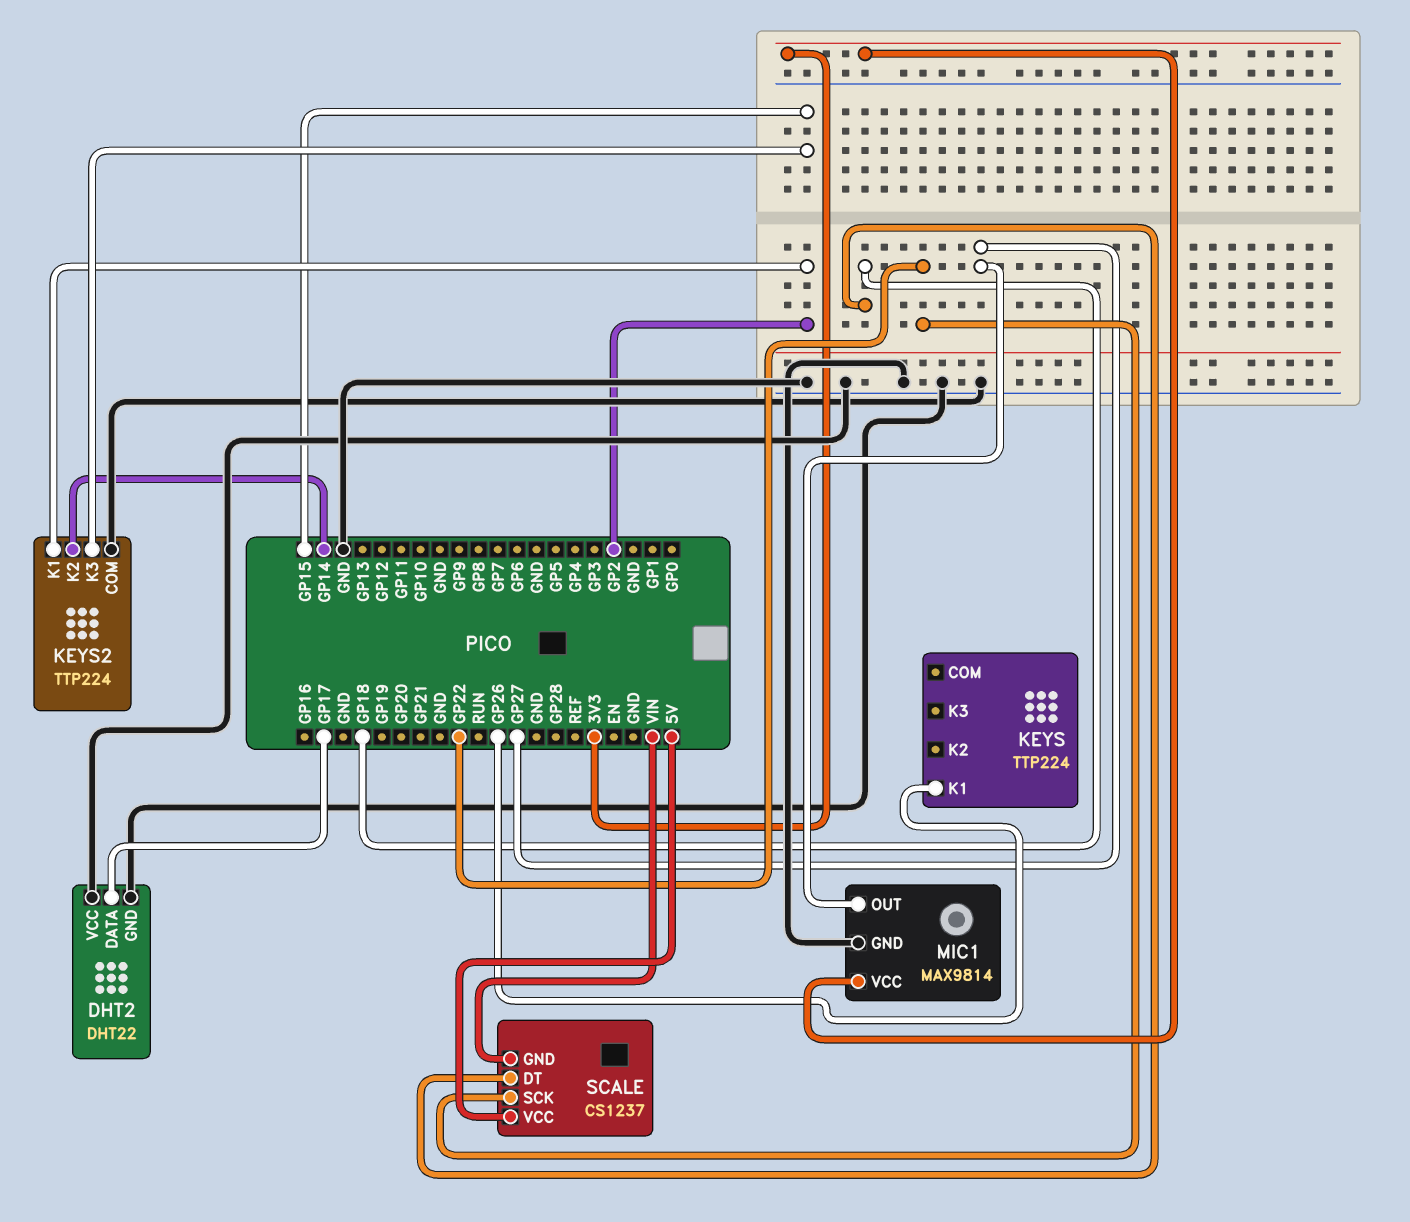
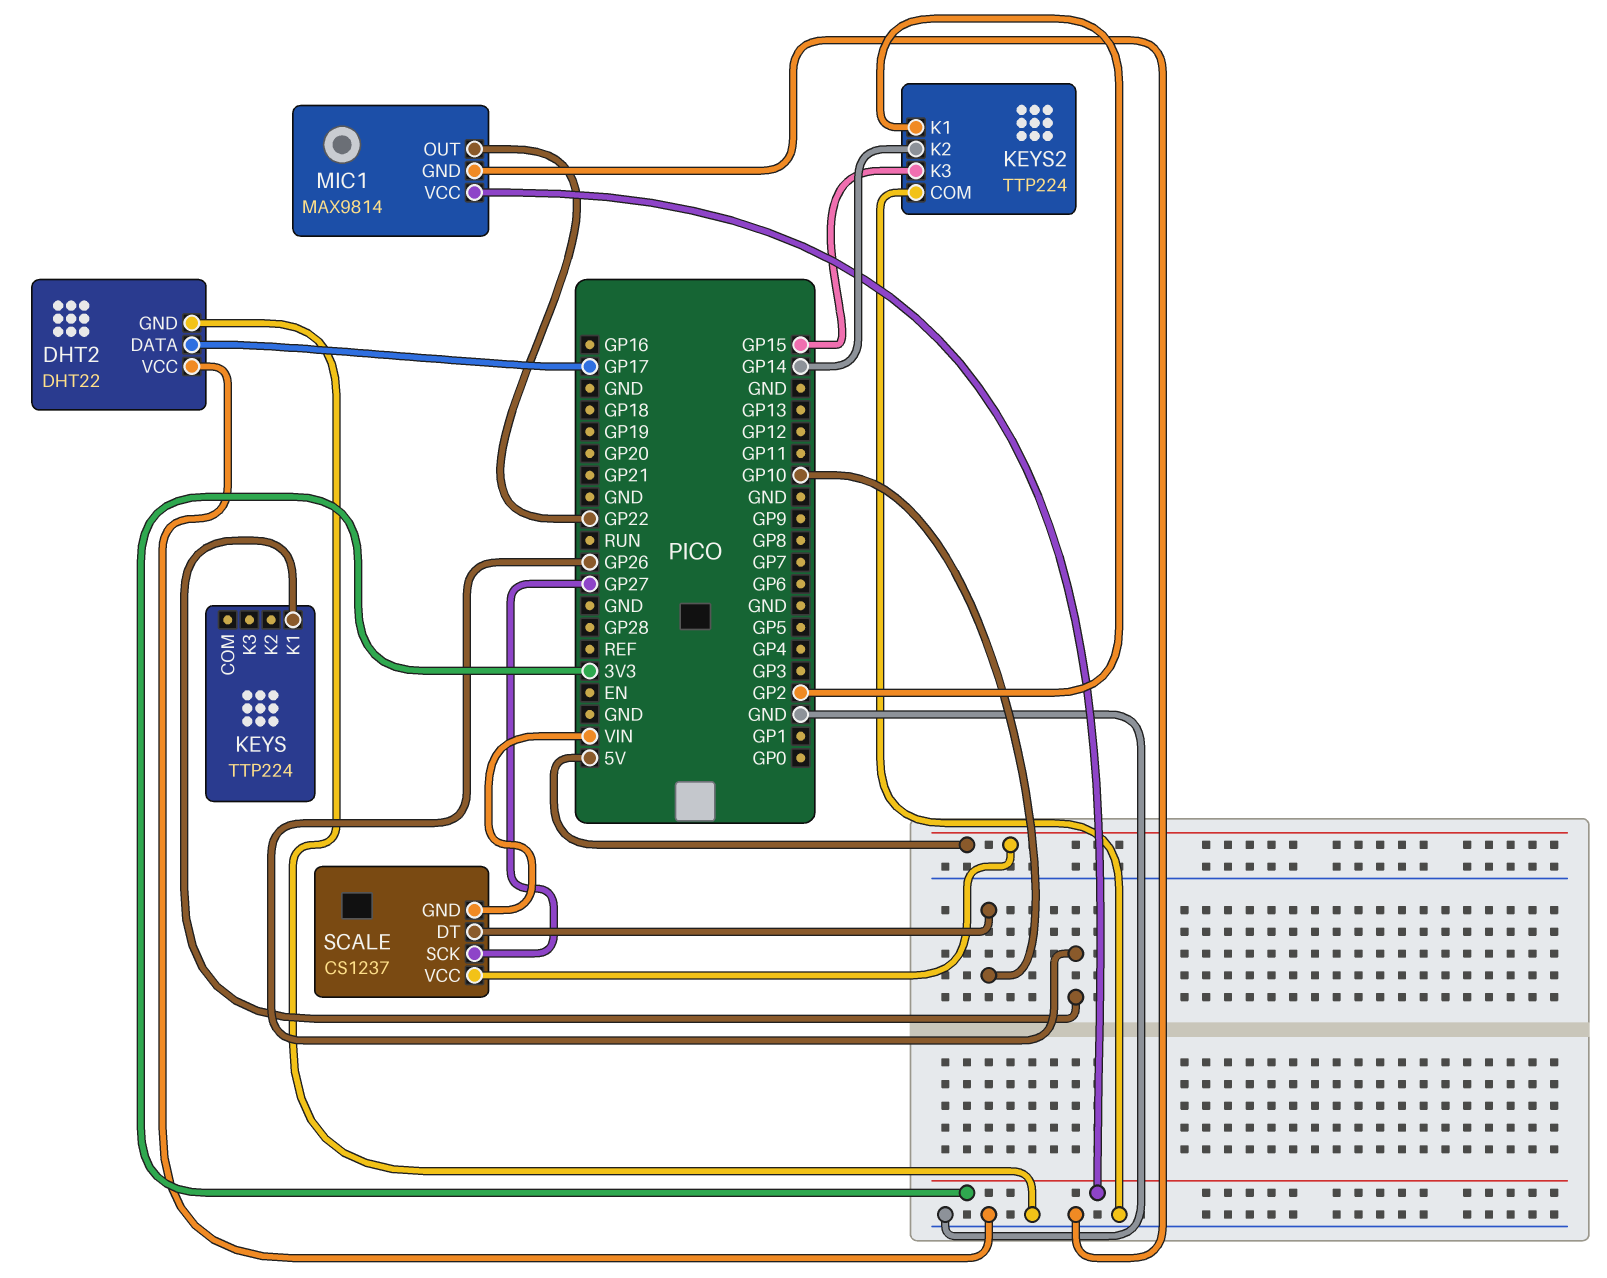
MIC1 pin OUT: GP27 -> GP22
SCALE pin DT: GP18 -> GP10
SCALE pin SCK: GP22 -> GP27

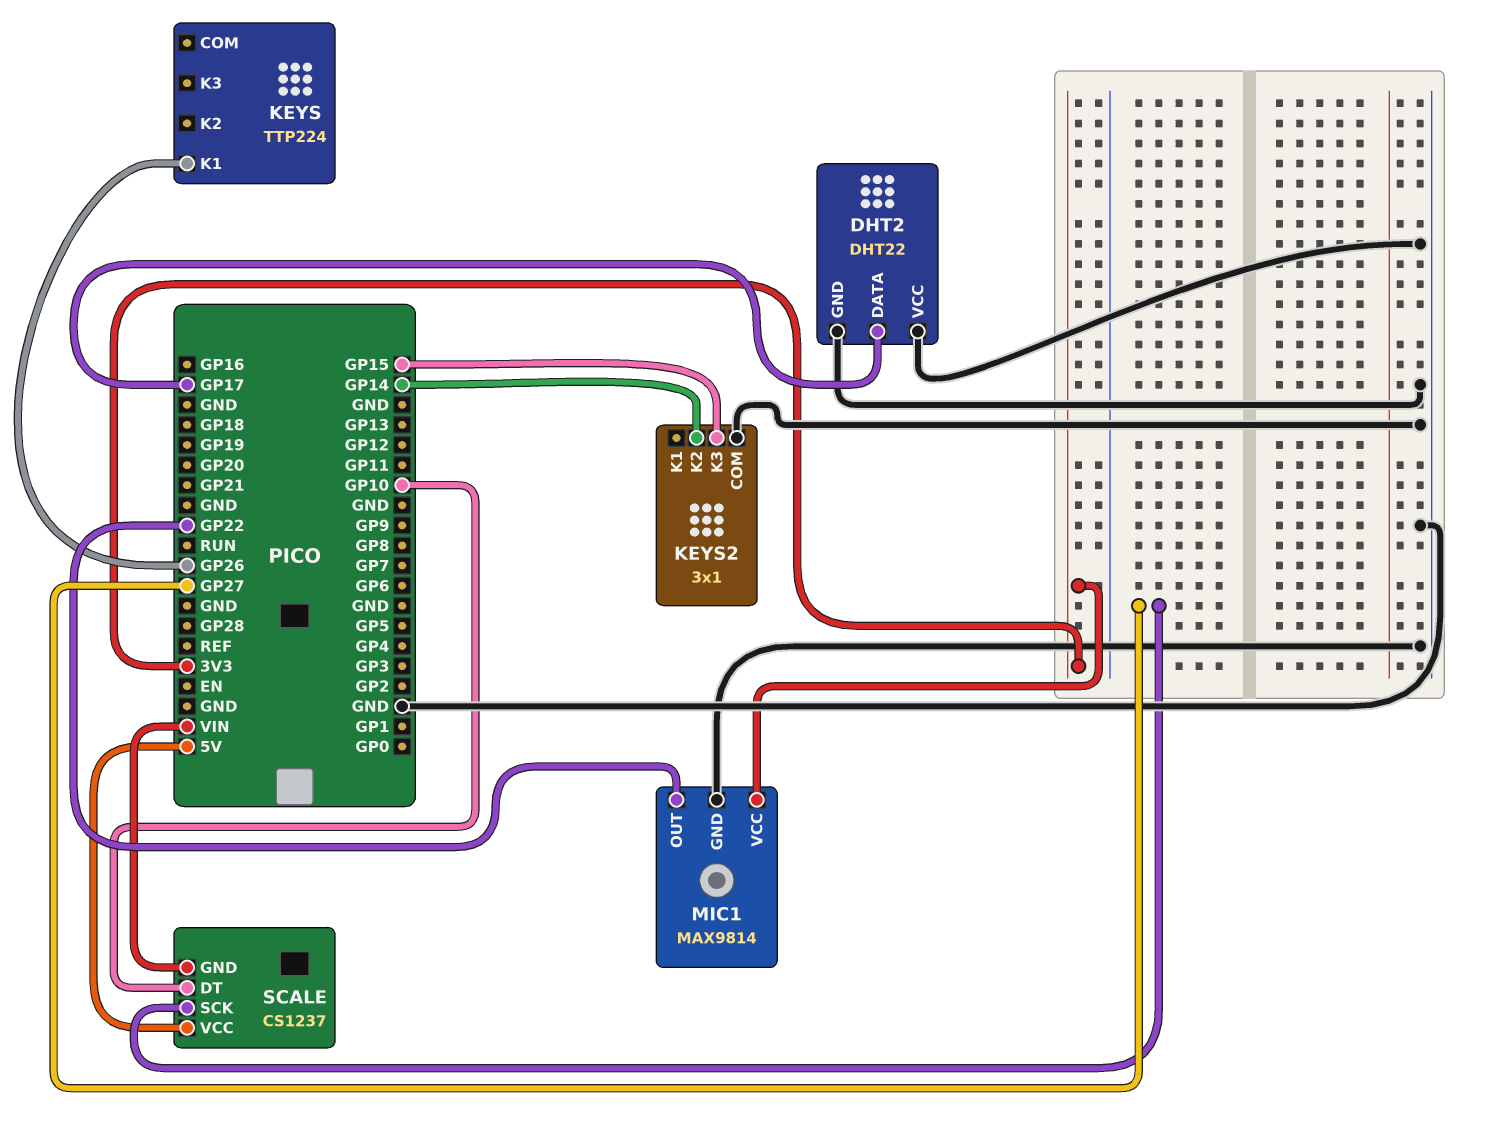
KEYS2: TTP224 -> 3x1
KEYS2 pin K1: GP2 -> none

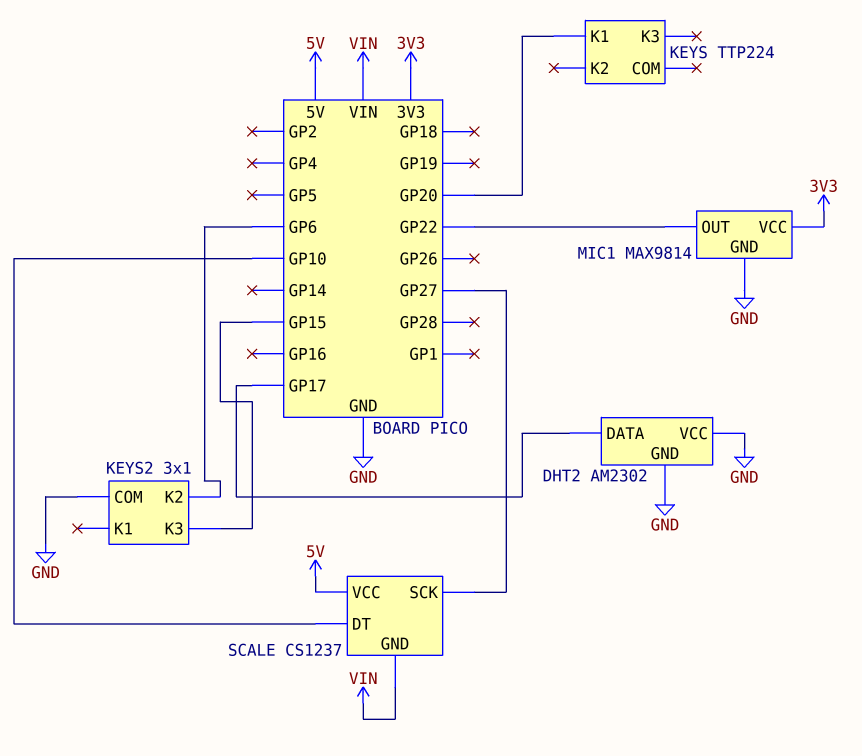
DHT2: DHT22 -> AM2302
KEYS pin K1: GP26 -> GP20
KEYS2 pin K2: GP14 -> GP6

